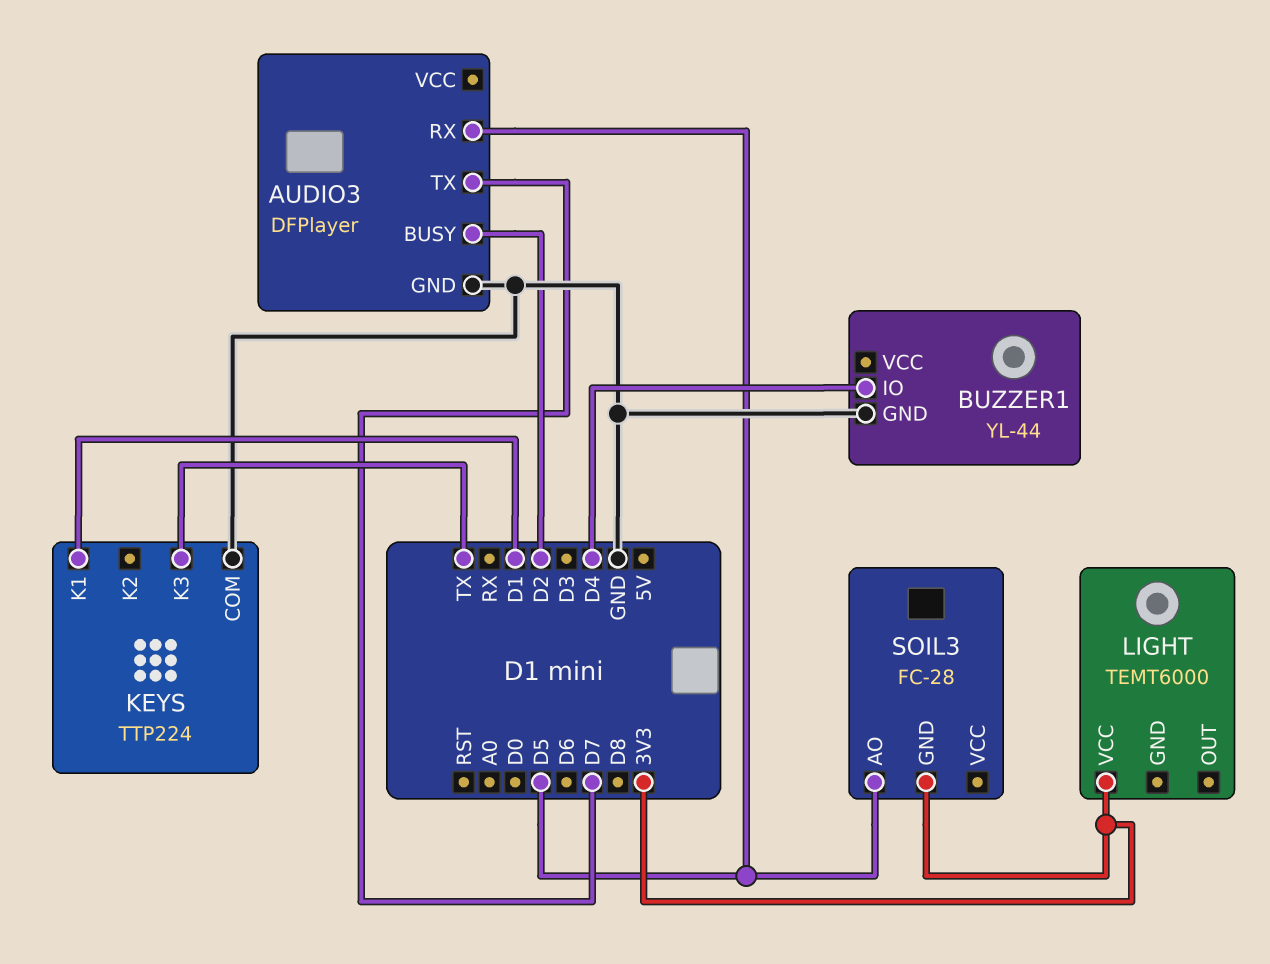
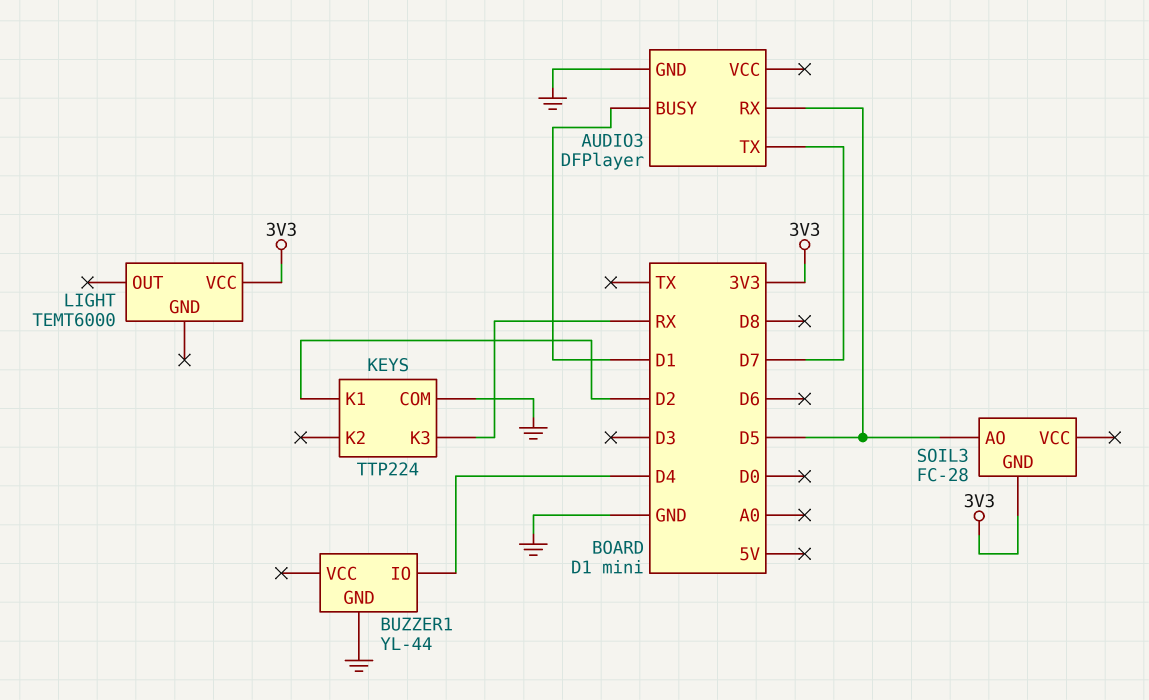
AUDIO3 pin BUSY: D2 -> D1
KEYS pin K1: D1 -> D2
KEYS pin K3: TX -> RX

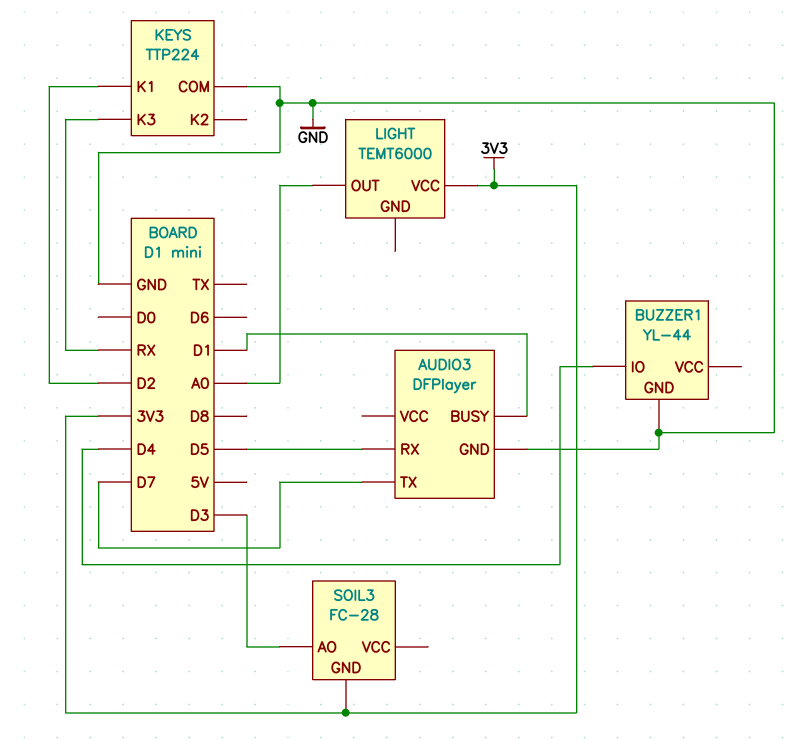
LIGHT pin OUT: none -> A0
SOIL3 pin AO: D5 -> D3

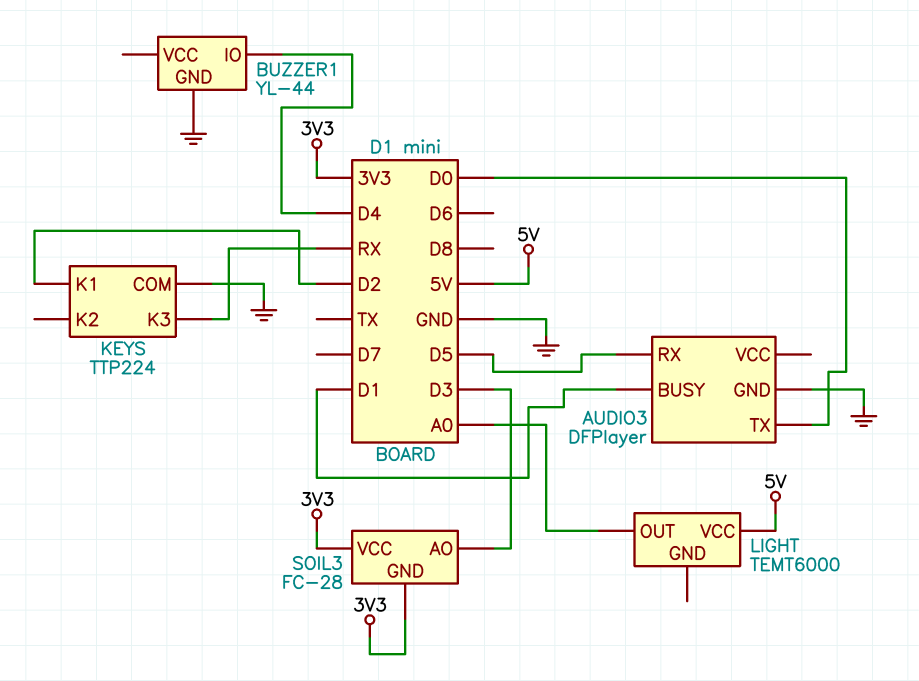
AUDIO3 pin TX: D7 -> D0
LIGHT pin VCC: 3V3 -> 5V
SOIL3 pin VCC: none -> 3V3

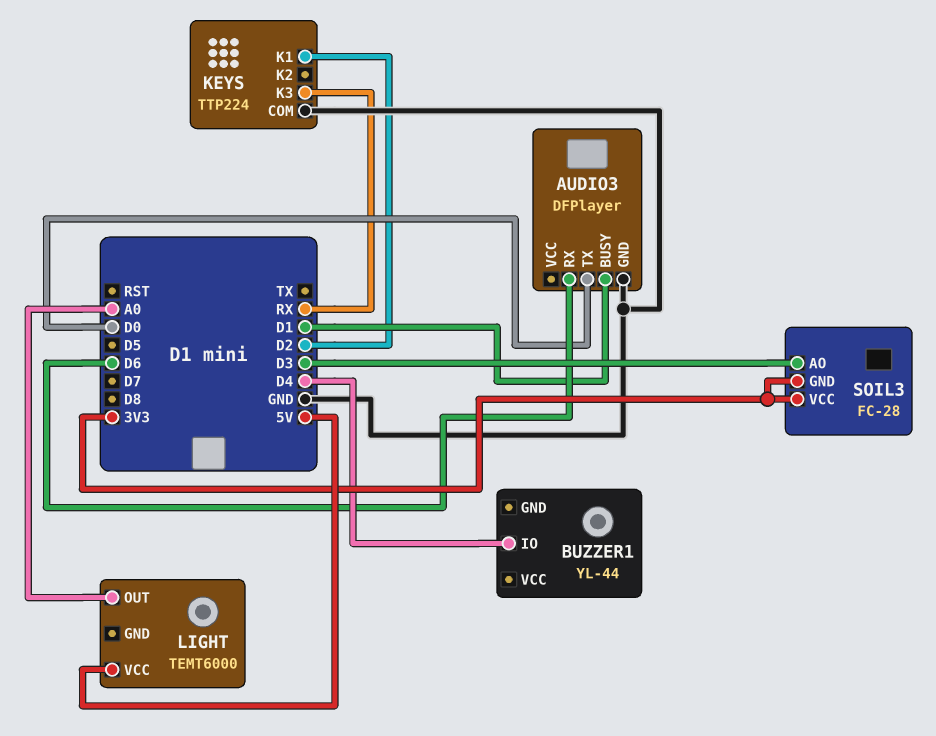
AUDIO3 pin RX: D5 -> D6
BUZZER1 pin GND: GND -> none

